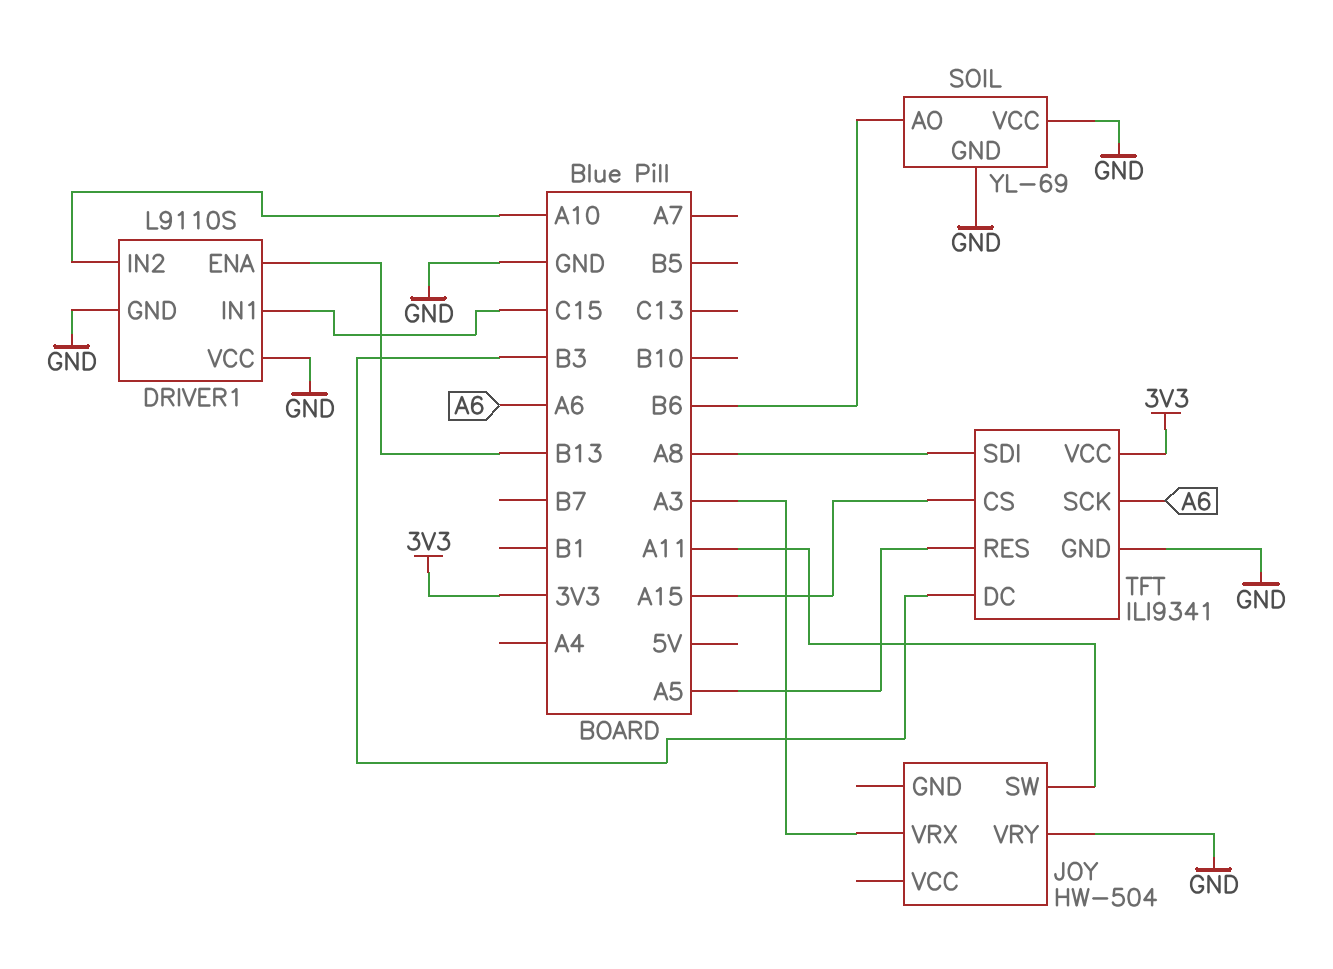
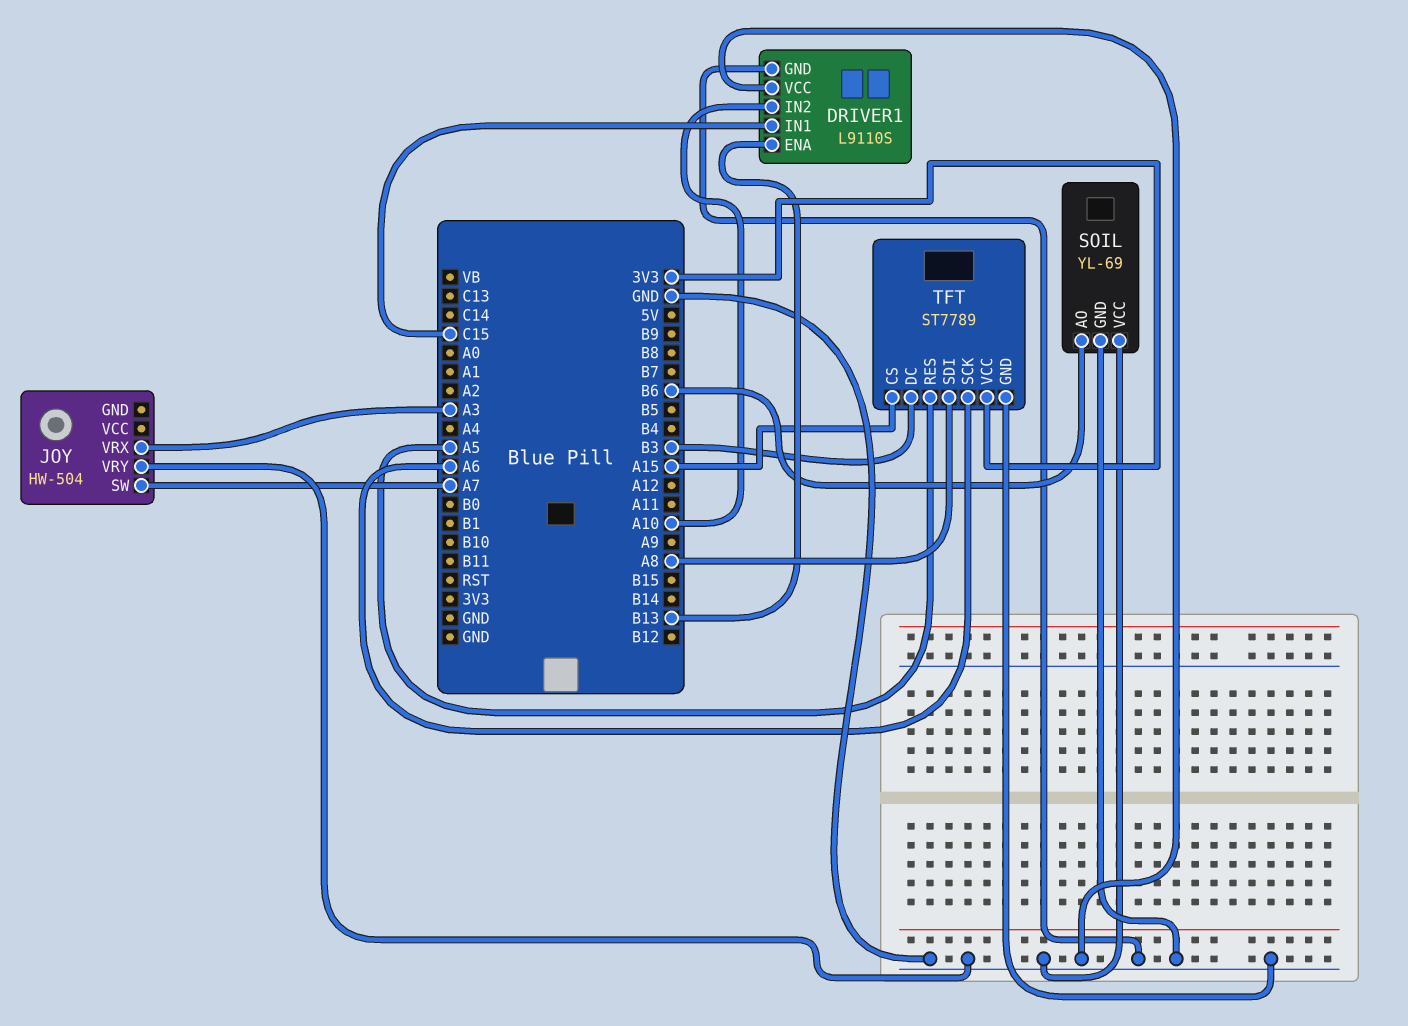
JOY pin SW: A11 -> A7
TFT: ILI9341 -> ST7789

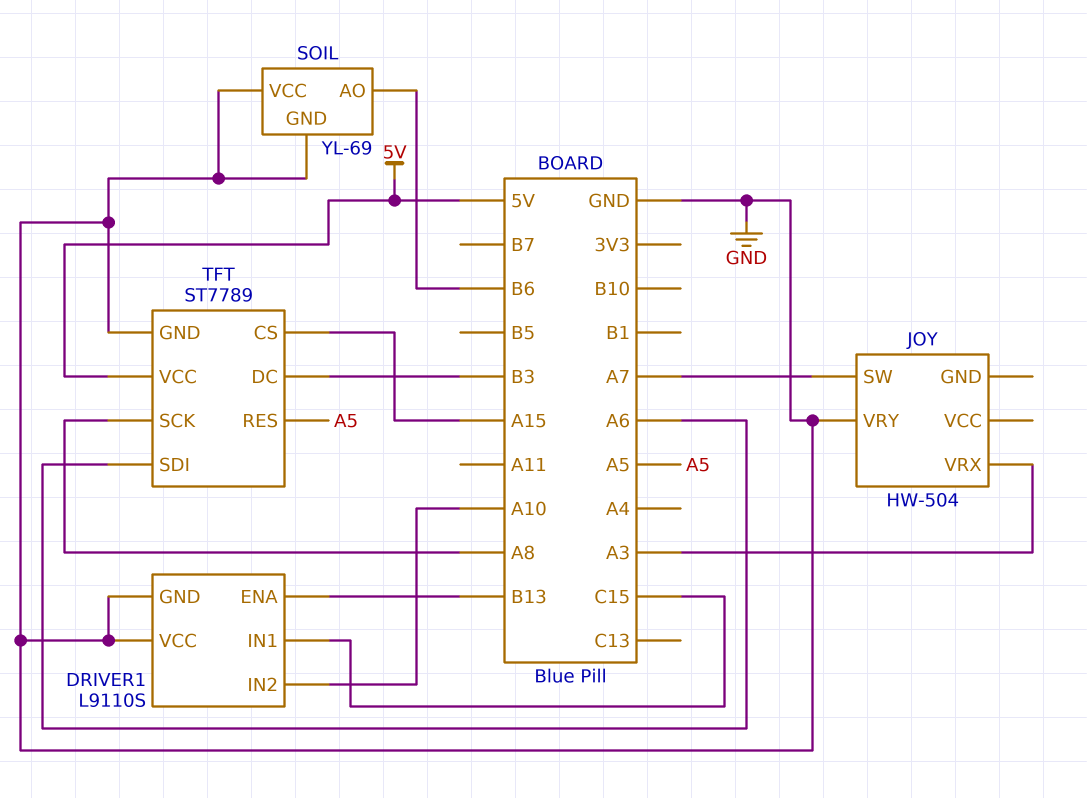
TFT pin SCK: A6 -> A8
TFT pin SDI: A8 -> A6
TFT pin VCC: 3V3 -> 5V

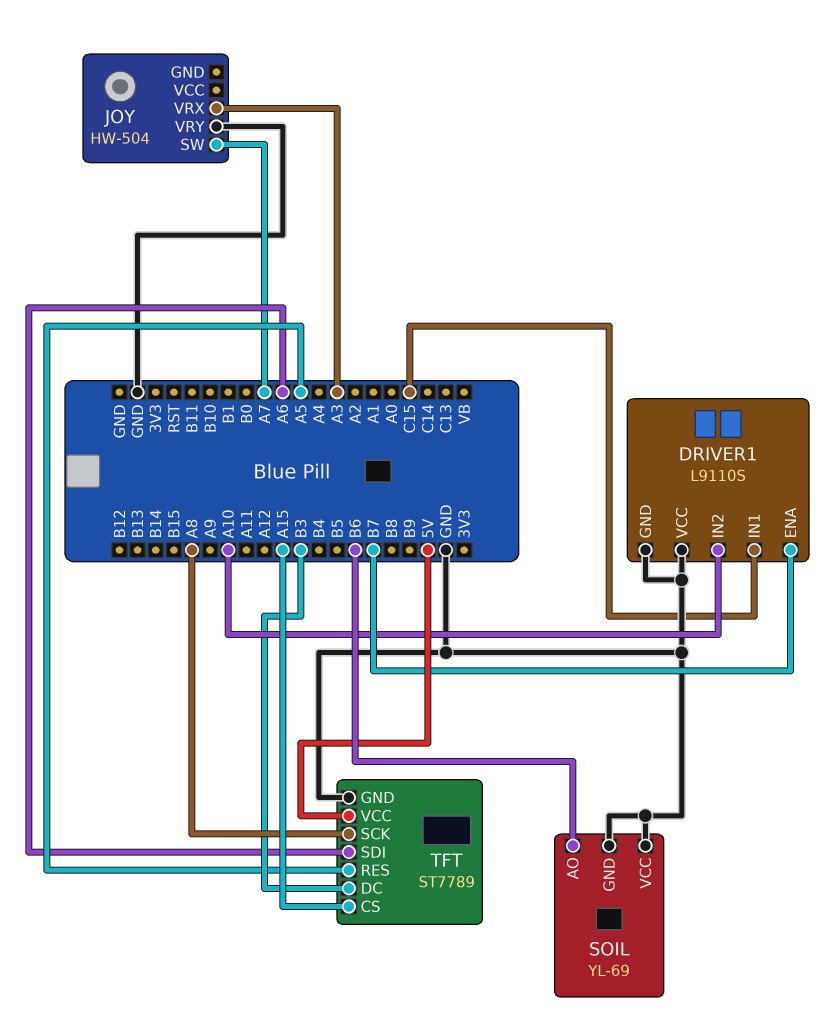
DRIVER1 pin ENA: B13 -> B7

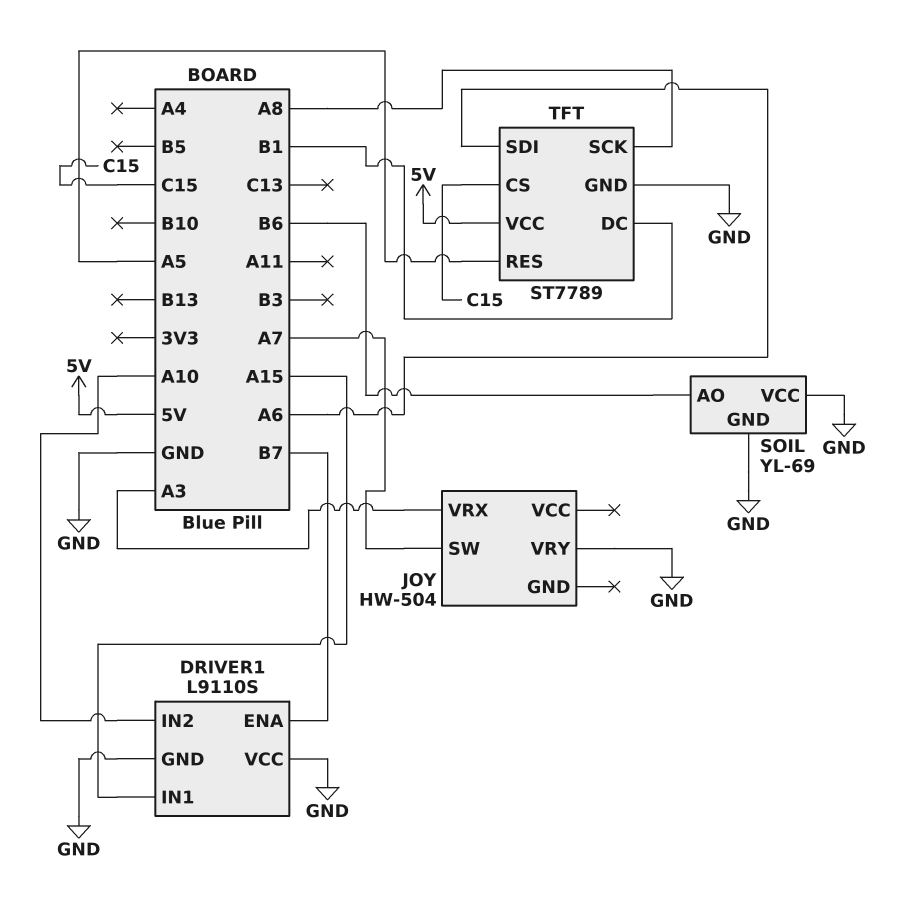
DRIVER1 pin IN1: C15 -> A15
TFT pin CS: A15 -> C15
TFT pin DC: B3 -> B1

